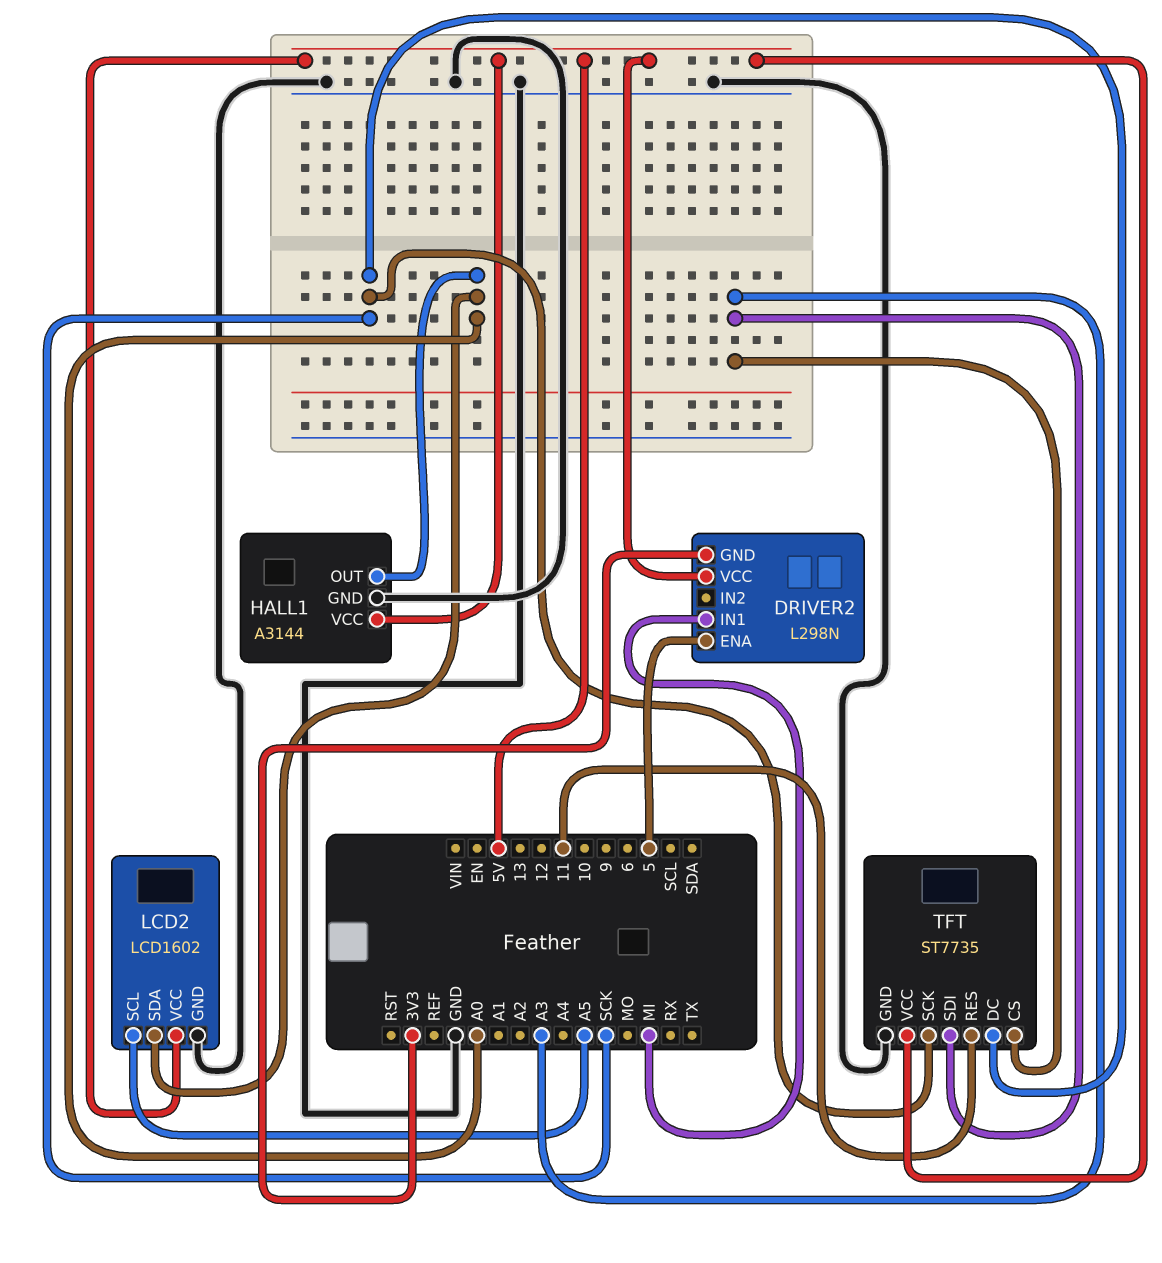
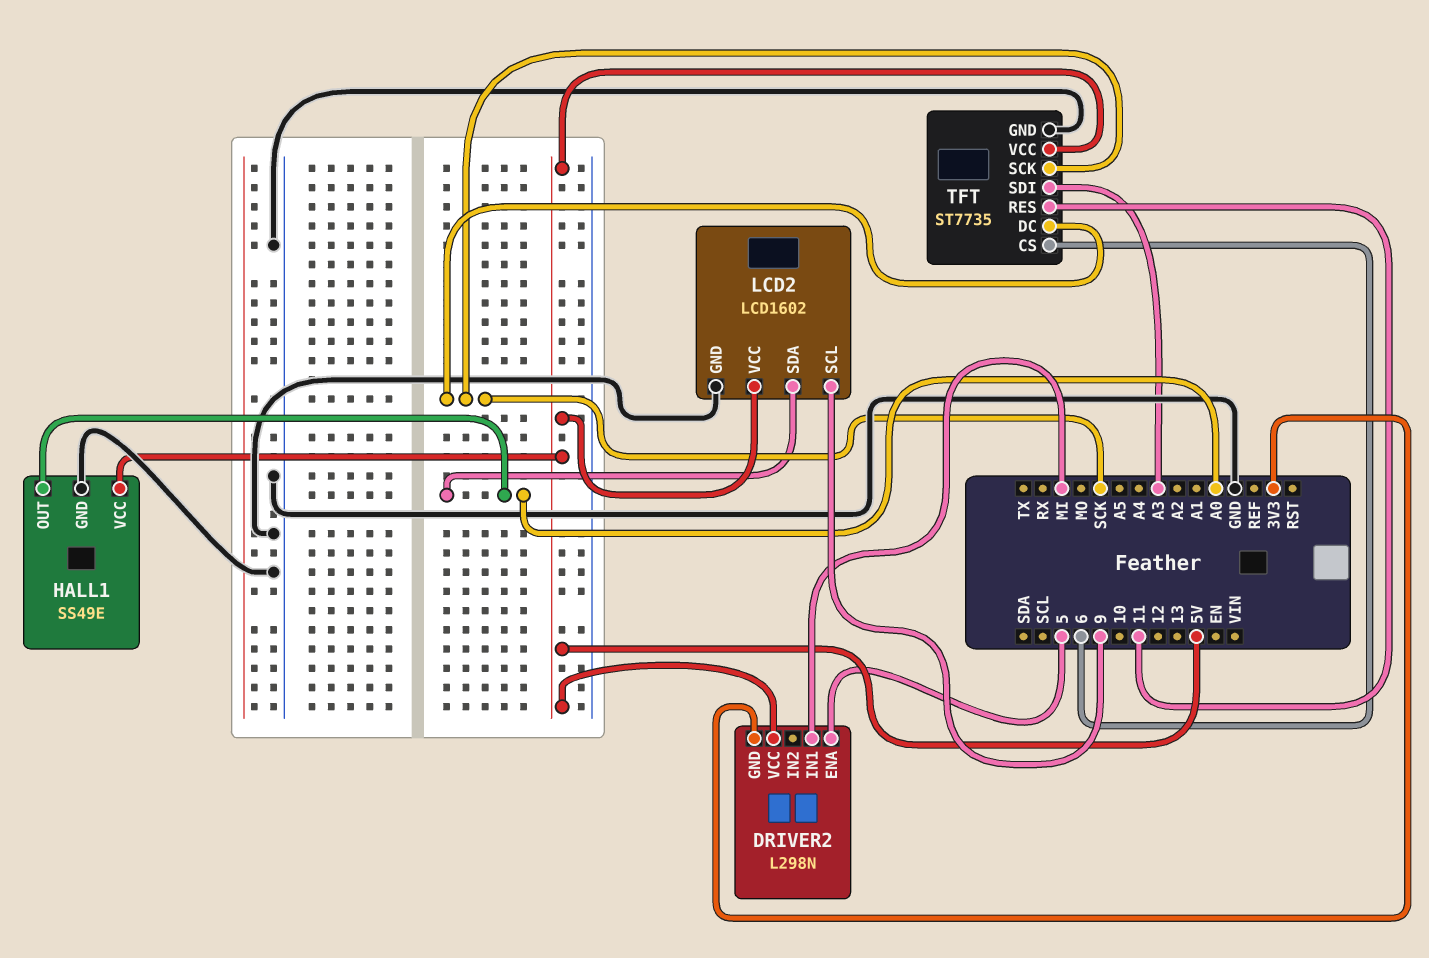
HALL1: A3144 -> SS49E
LCD2 pin SCL: A5 -> 9
TFT pin CS: A3 -> 6

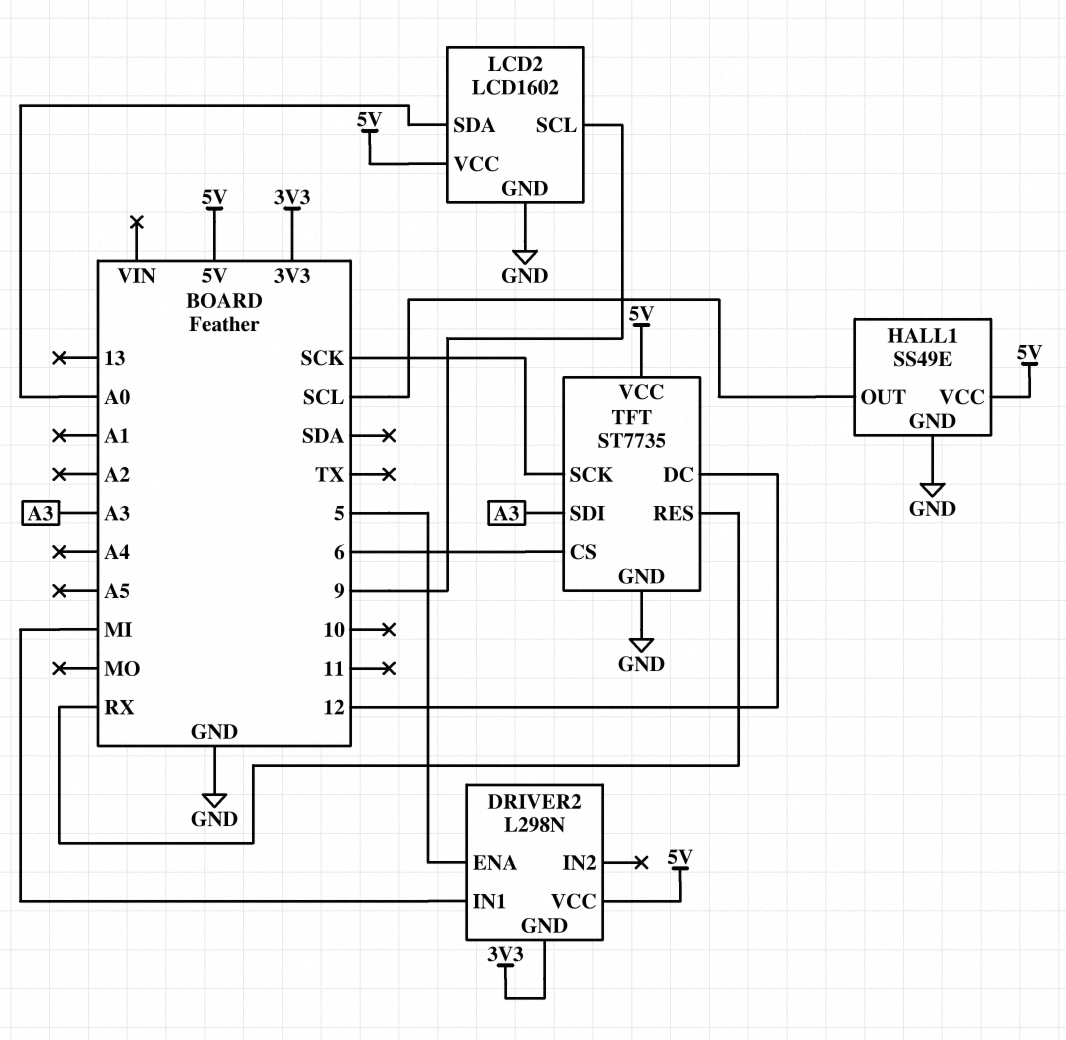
HALL1 pin OUT: A0 -> SCL
TFT pin DC: SCK -> 12
TFT pin RES: 11 -> RX

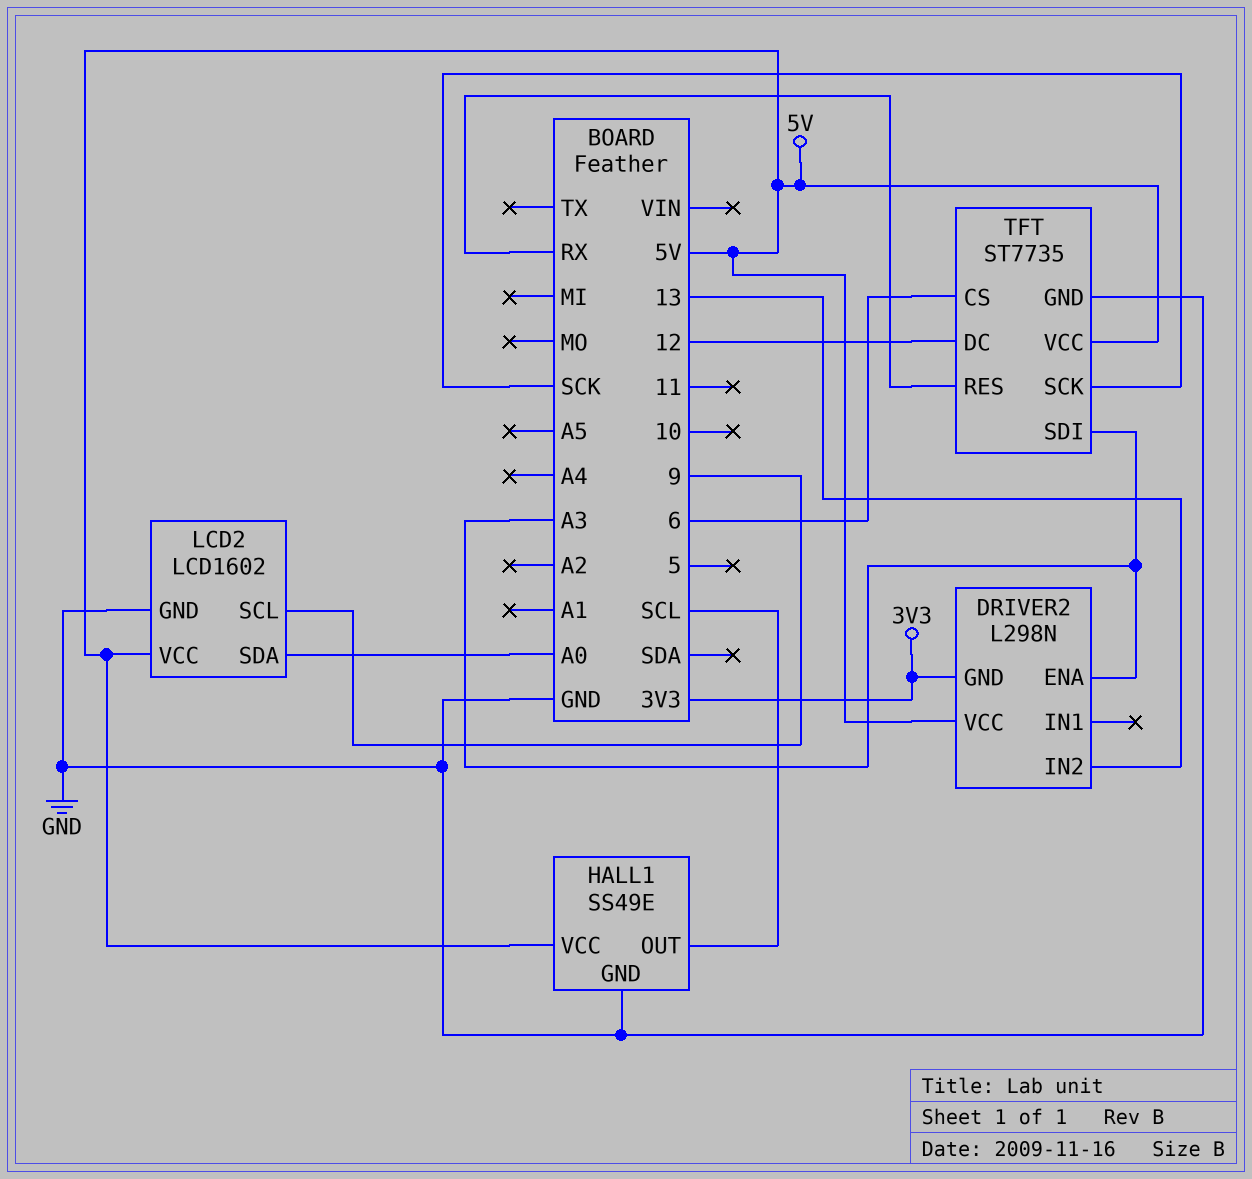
DRIVER2 pin ENA: 5 -> A3
DRIVER2 pin IN1: MI -> none
DRIVER2 pin IN2: none -> 13

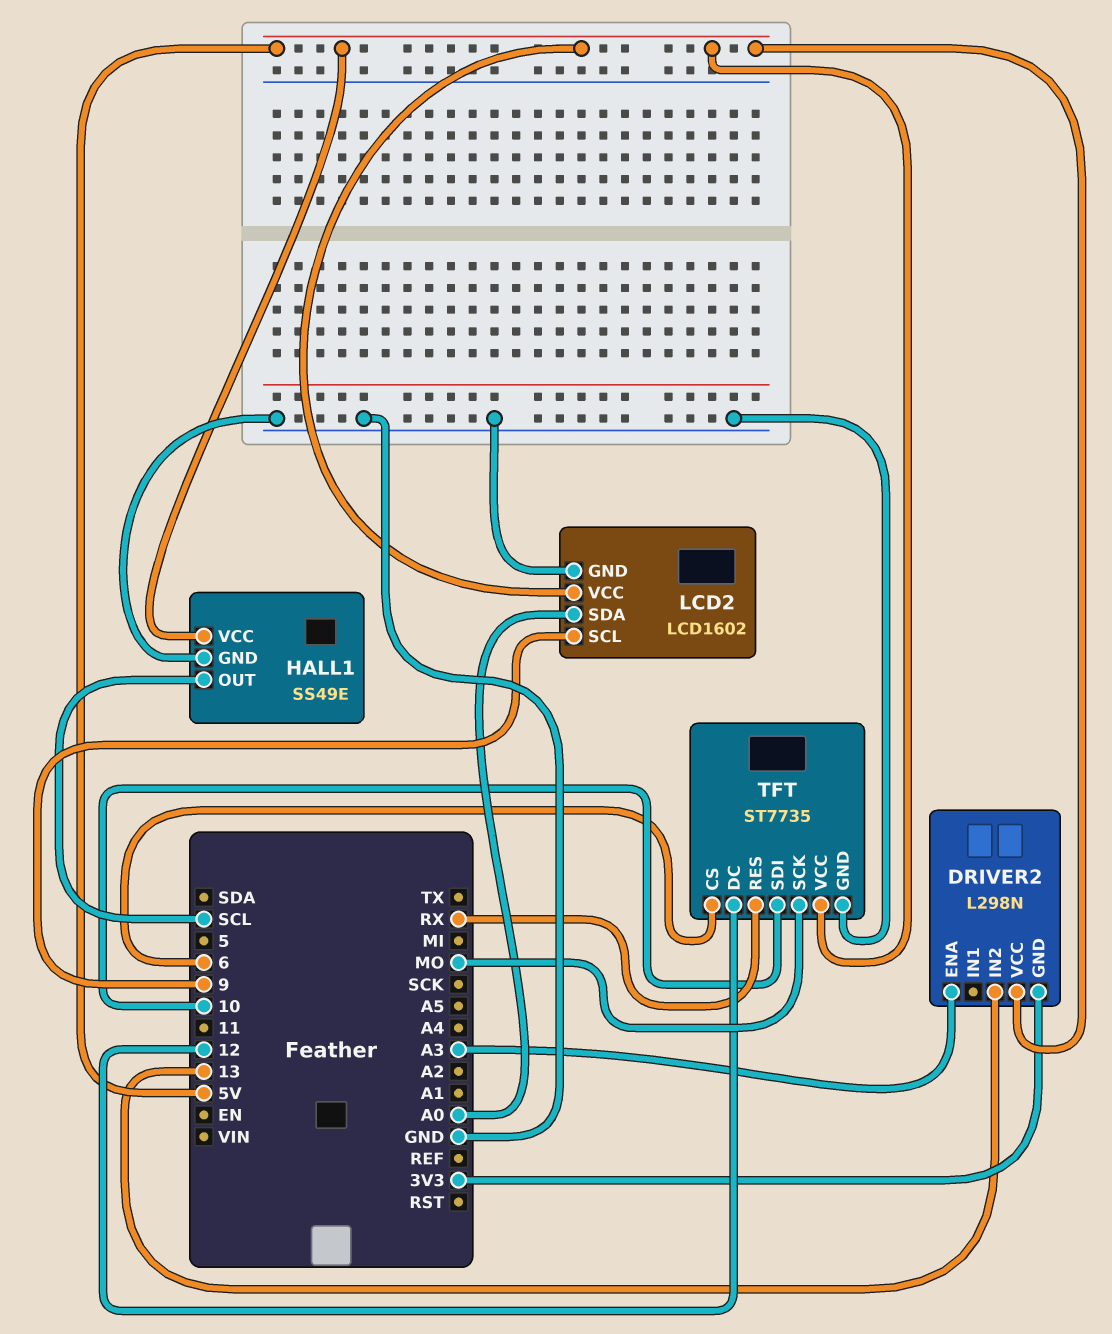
TFT pin SCK: SCK -> MO
TFT pin SDI: A3 -> 10

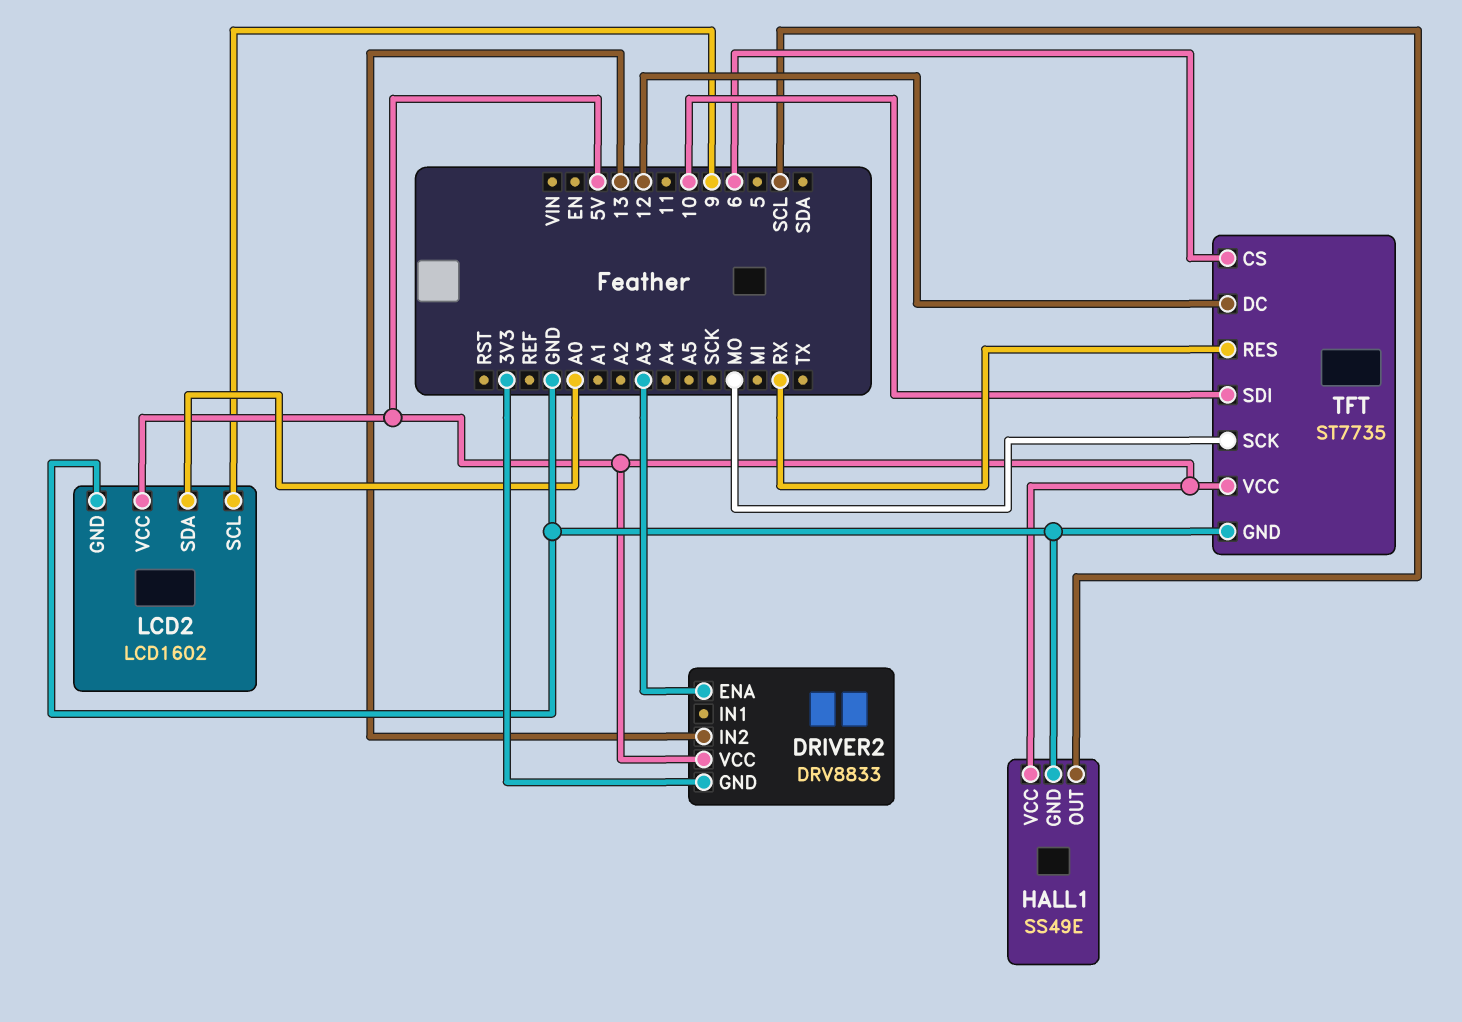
DRIVER2: L298N -> DRV8833

